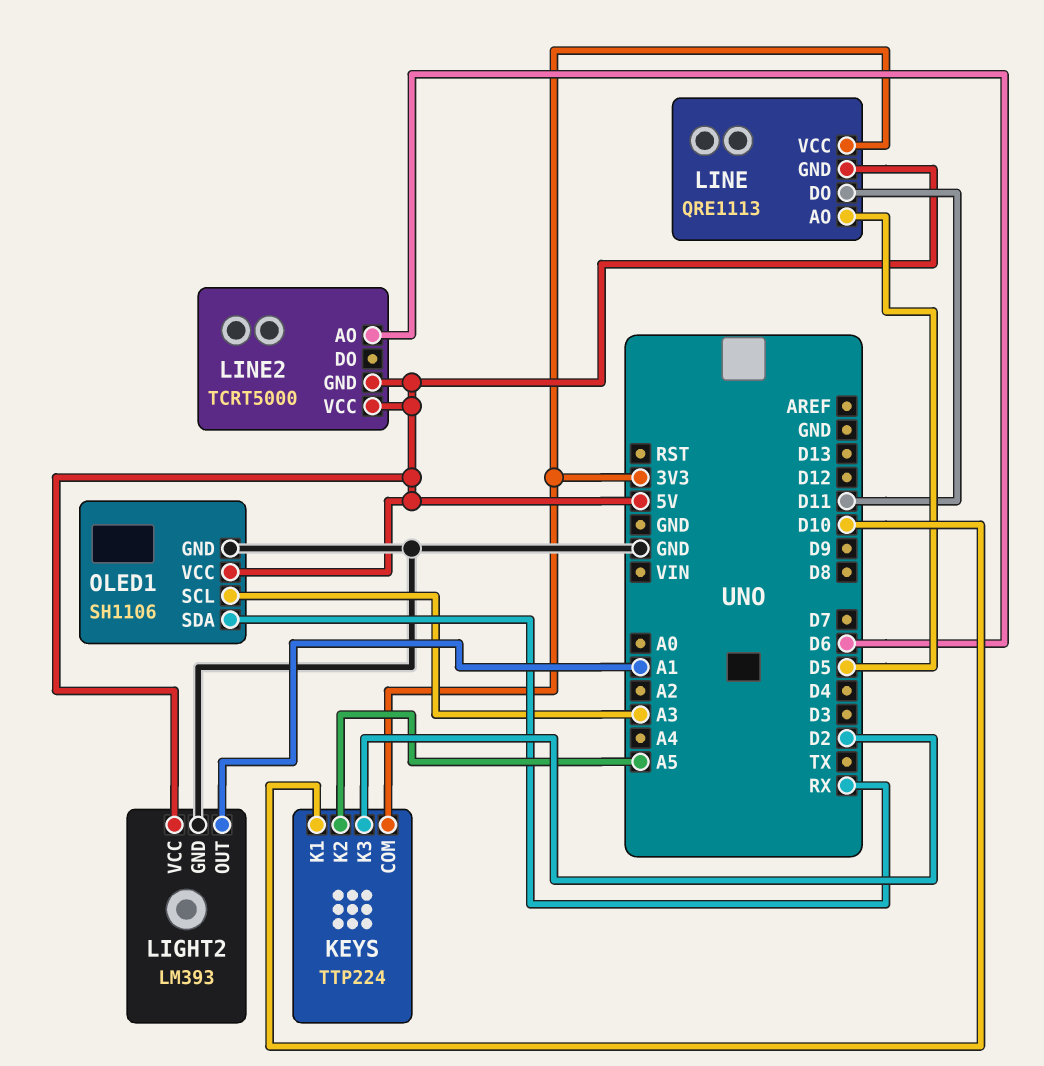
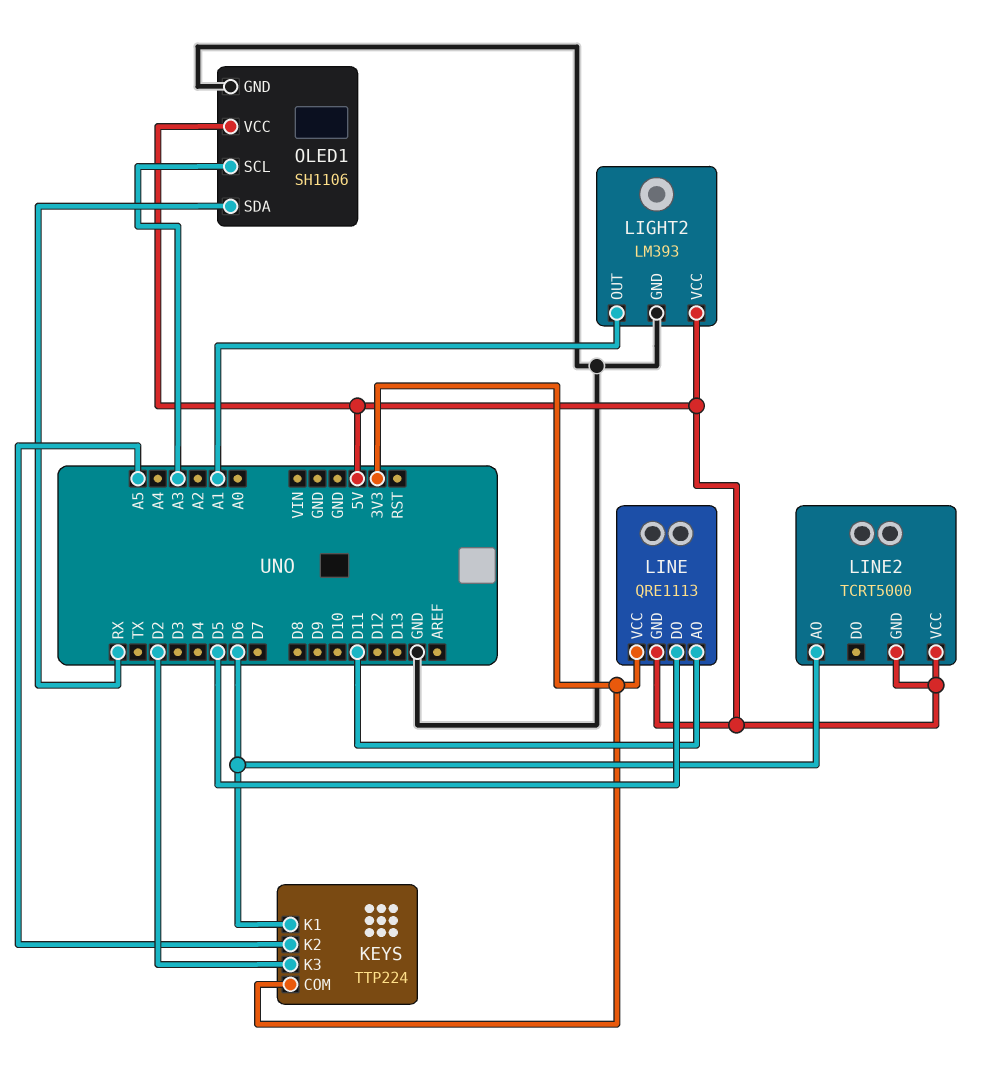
KEYS pin K1: D10 -> D6
LINE pin AO: D5 -> D11
LINE pin DO: D11 -> D5

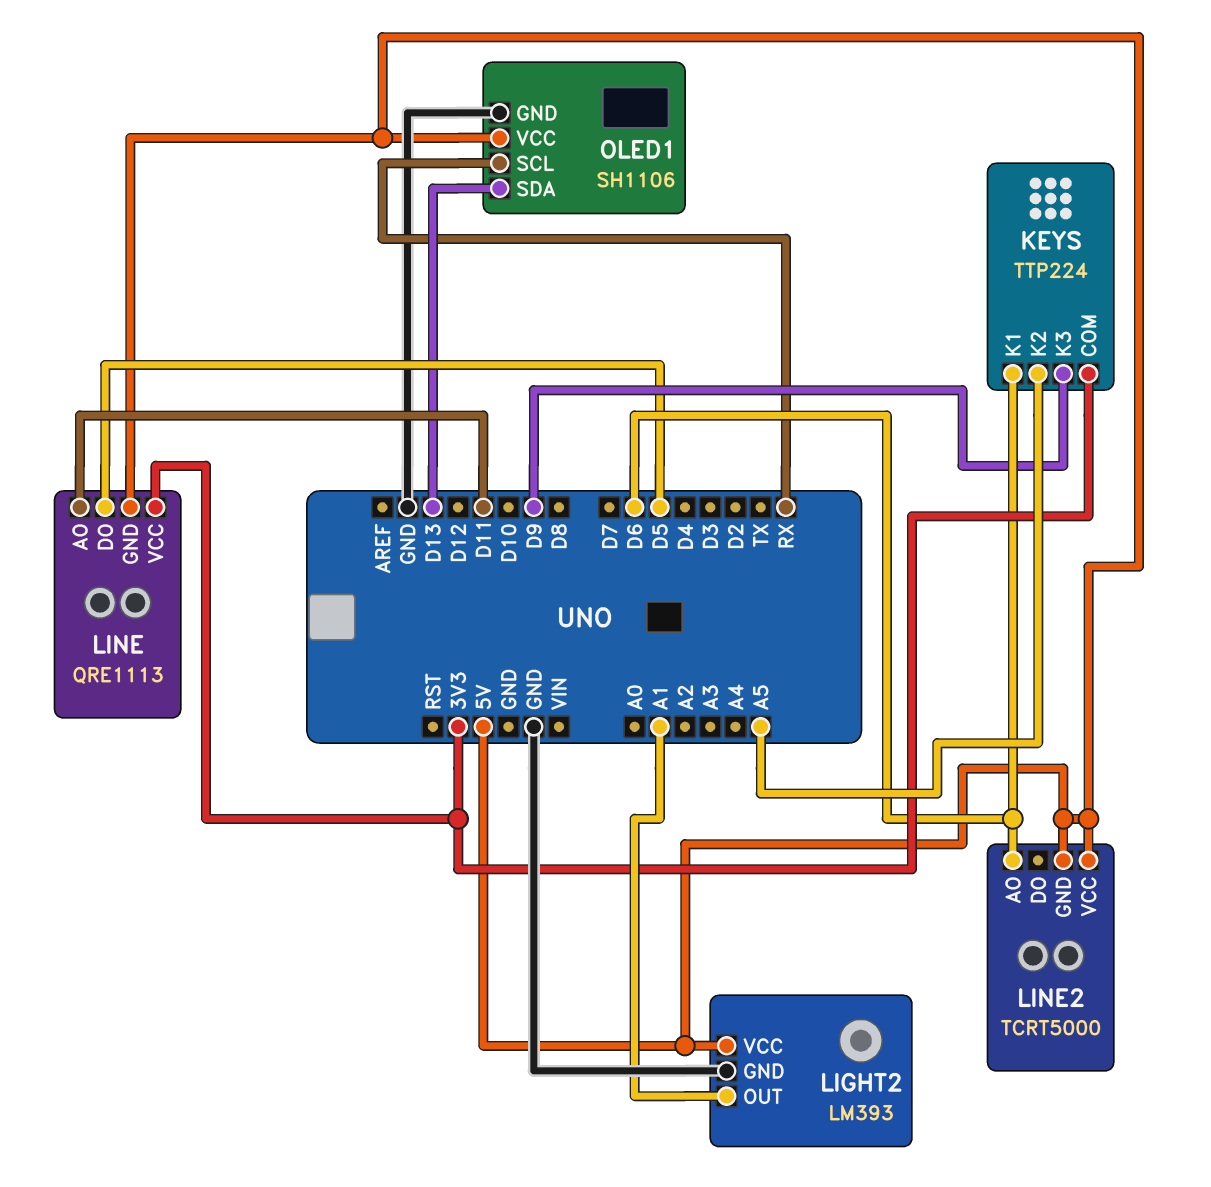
KEYS pin K3: D2 -> D9
OLED1 pin SCL: A3 -> RX
OLED1 pin SDA: RX -> D13

